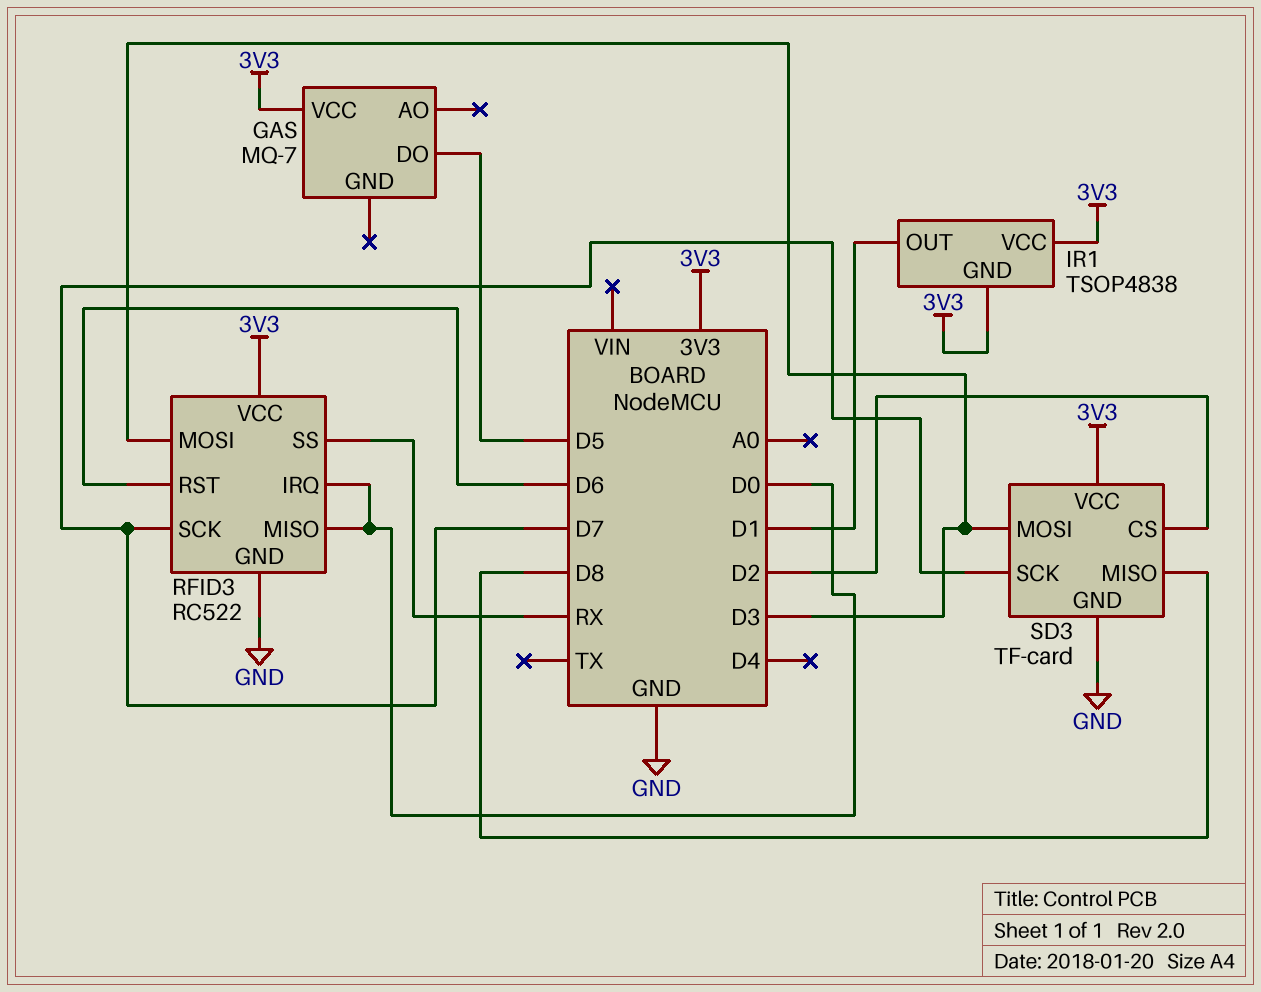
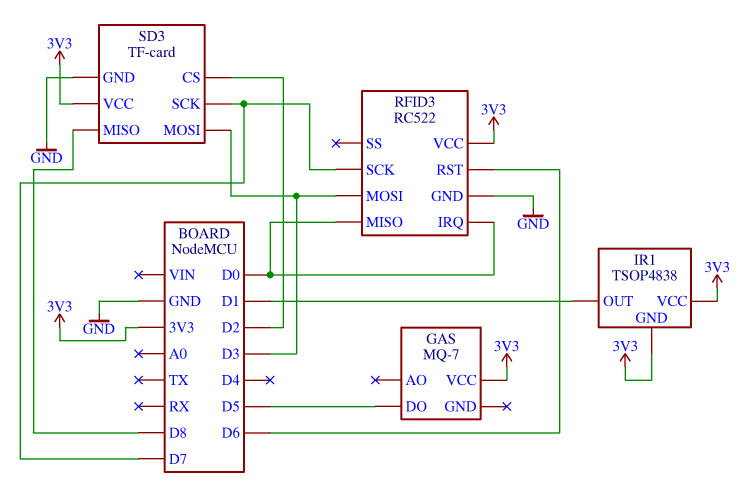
RFID3 pin SS: RX -> none

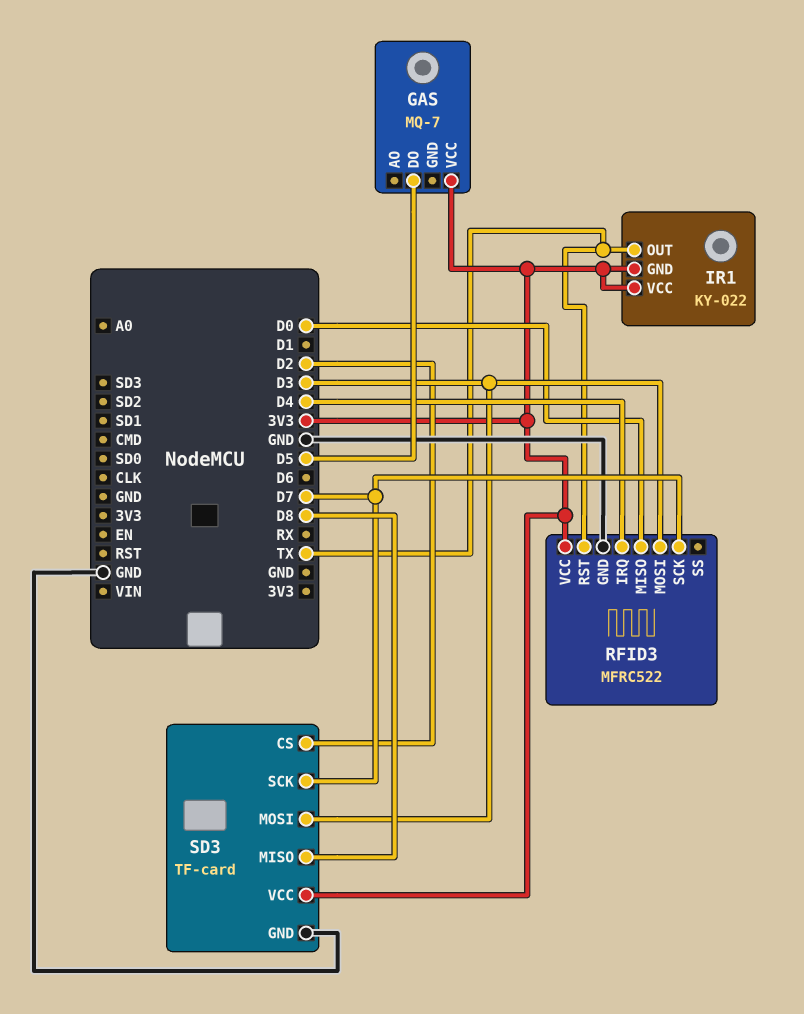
IR1: TSOP4838 -> KY-022
IR1 pin OUT: D1 -> TX
RFID3: RC522 -> MFRC522
RFID3 pin IRQ: D0 -> D4
RFID3 pin RST: D6 -> TX

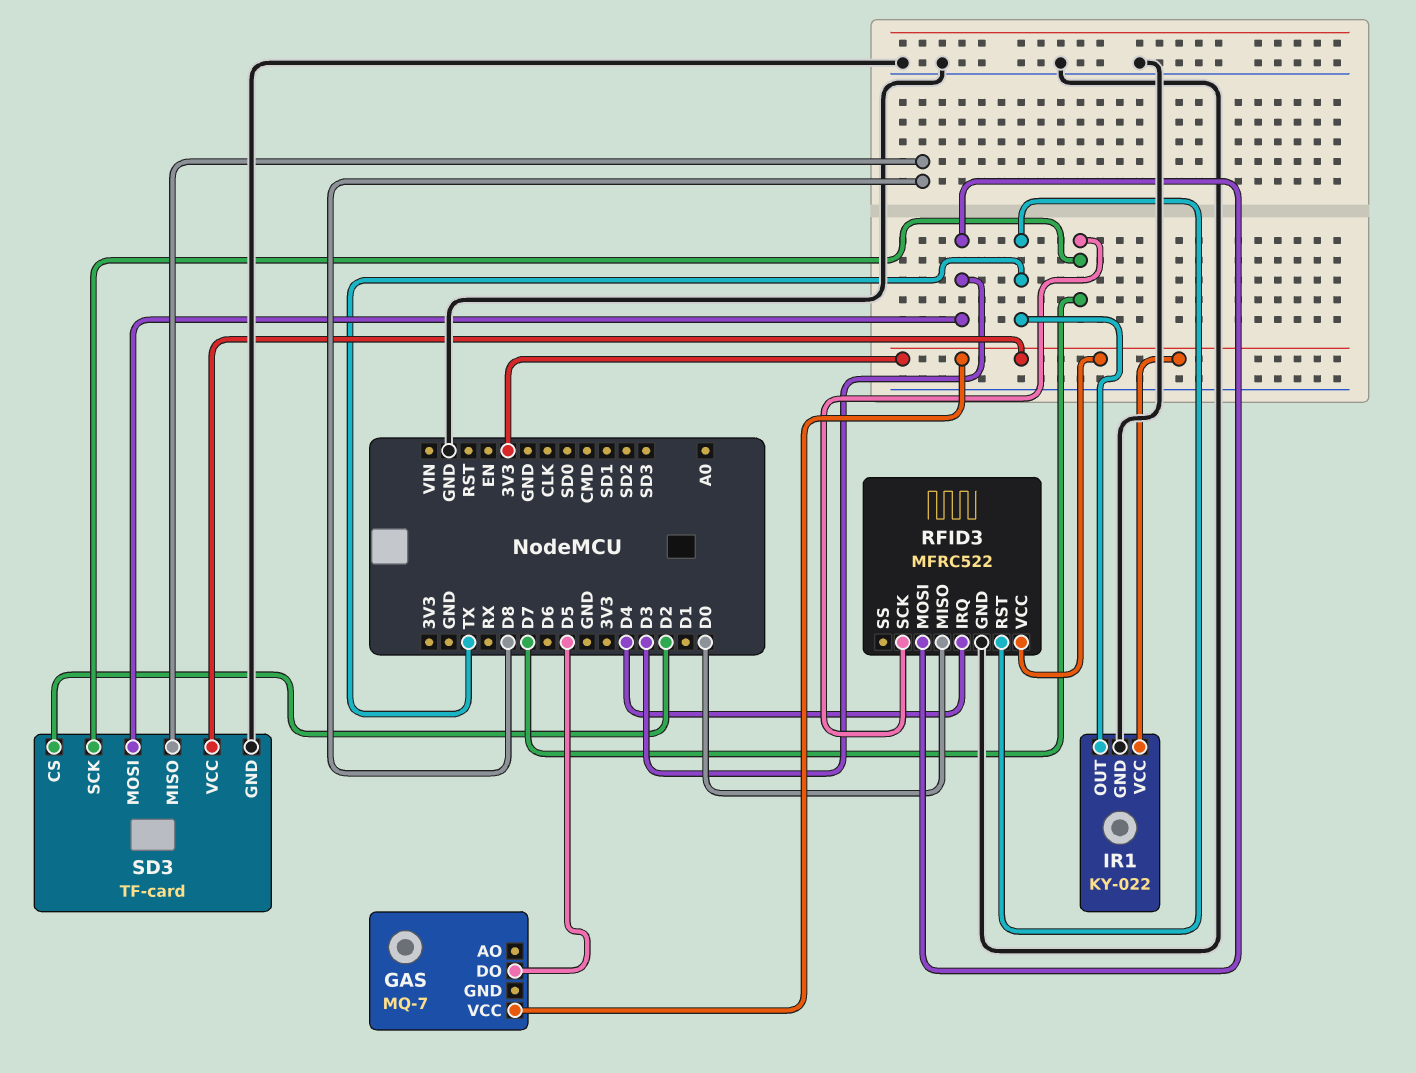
IR1 pin GND: 3V3 -> GND

